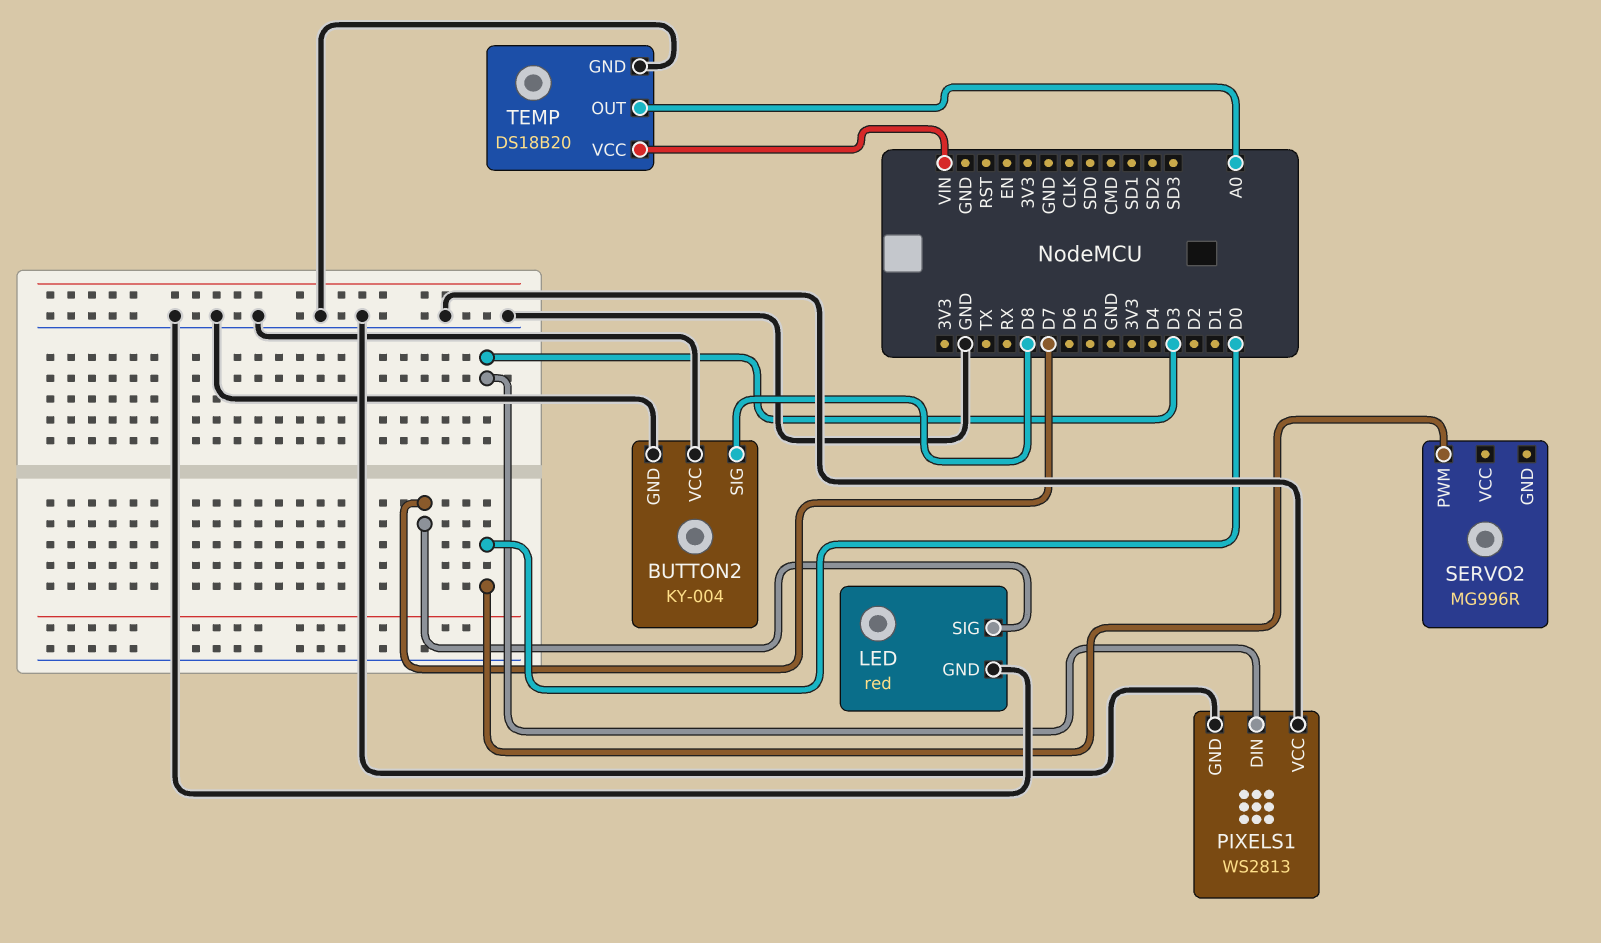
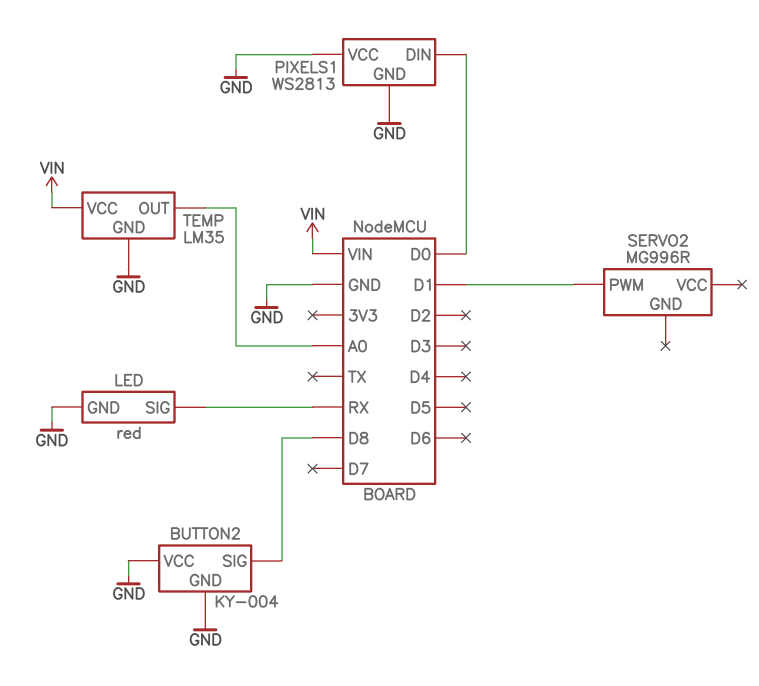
LED pin SIG: D7 -> RX
PIXELS1 pin DIN: D3 -> D0
SERVO2 pin PWM: D0 -> D1
TEMP: DS18B20 -> LM35

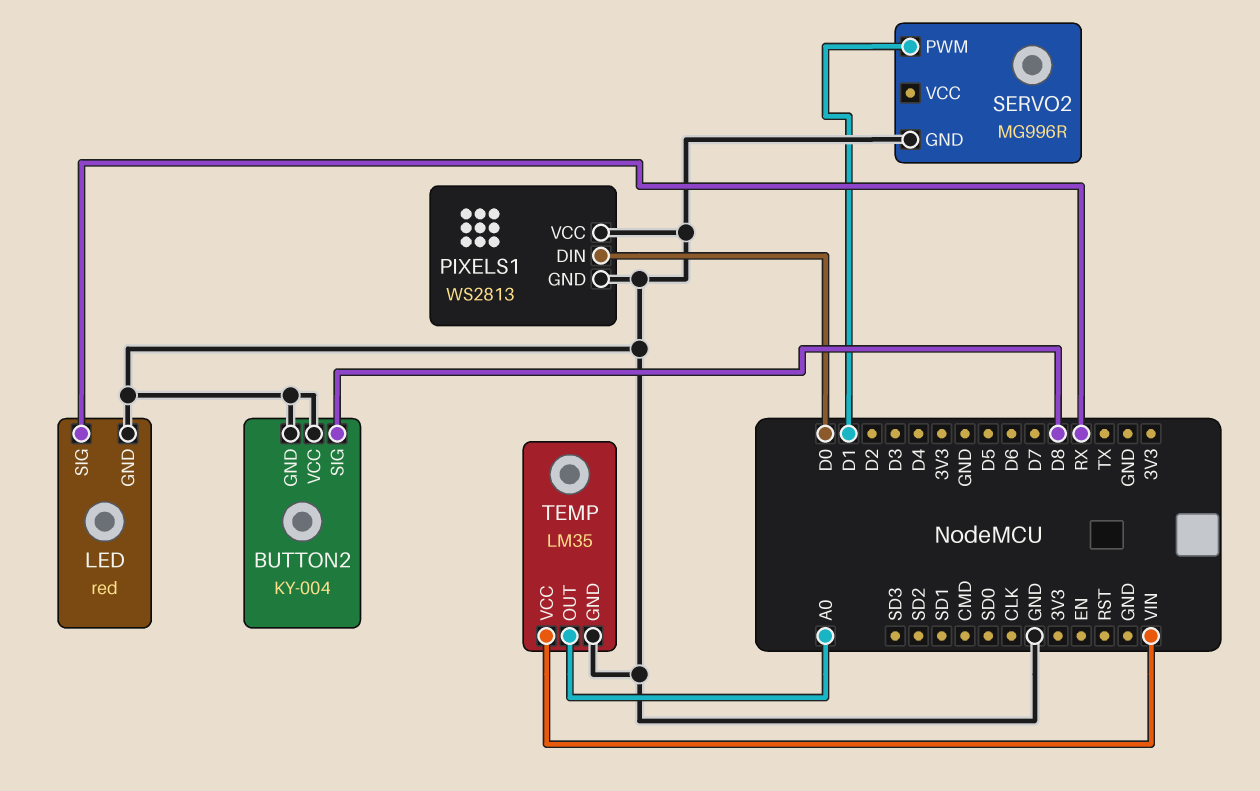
SERVO2 pin GND: none -> GND

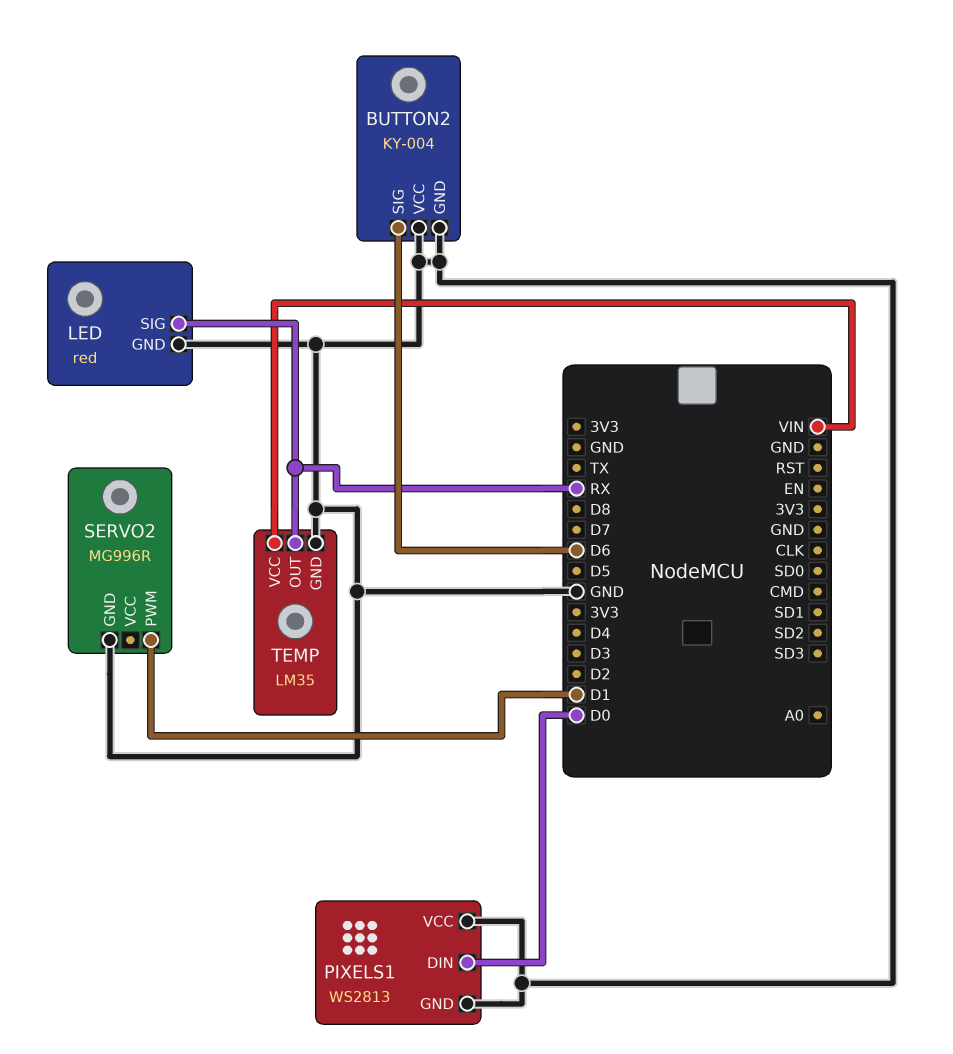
BUTTON2 pin SIG: D8 -> D6
TEMP pin OUT: A0 -> RX

